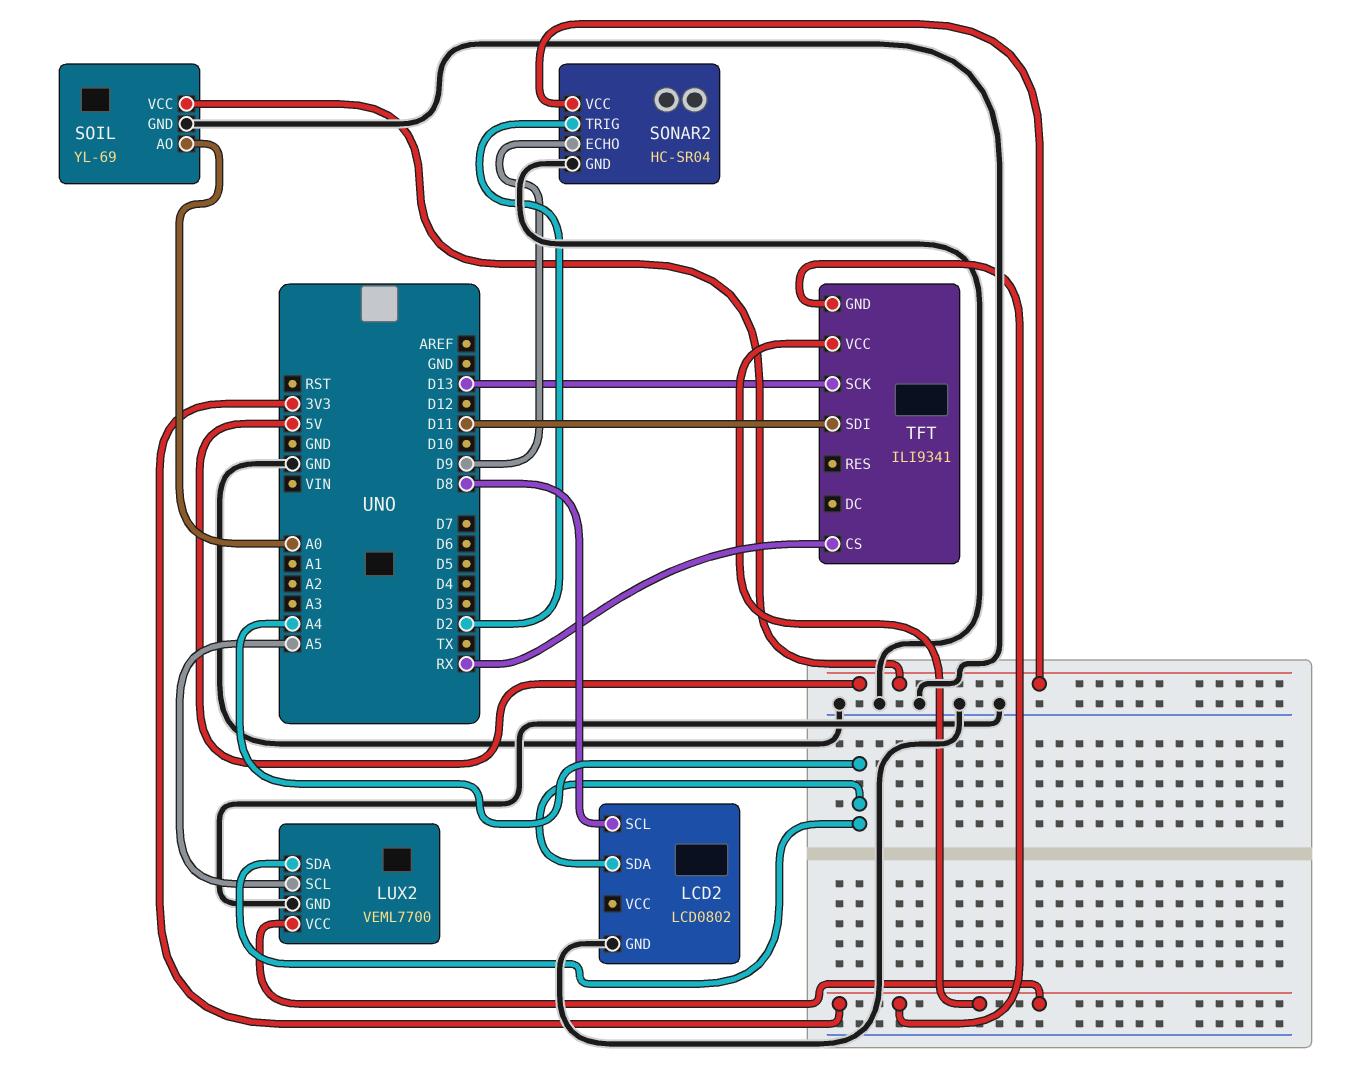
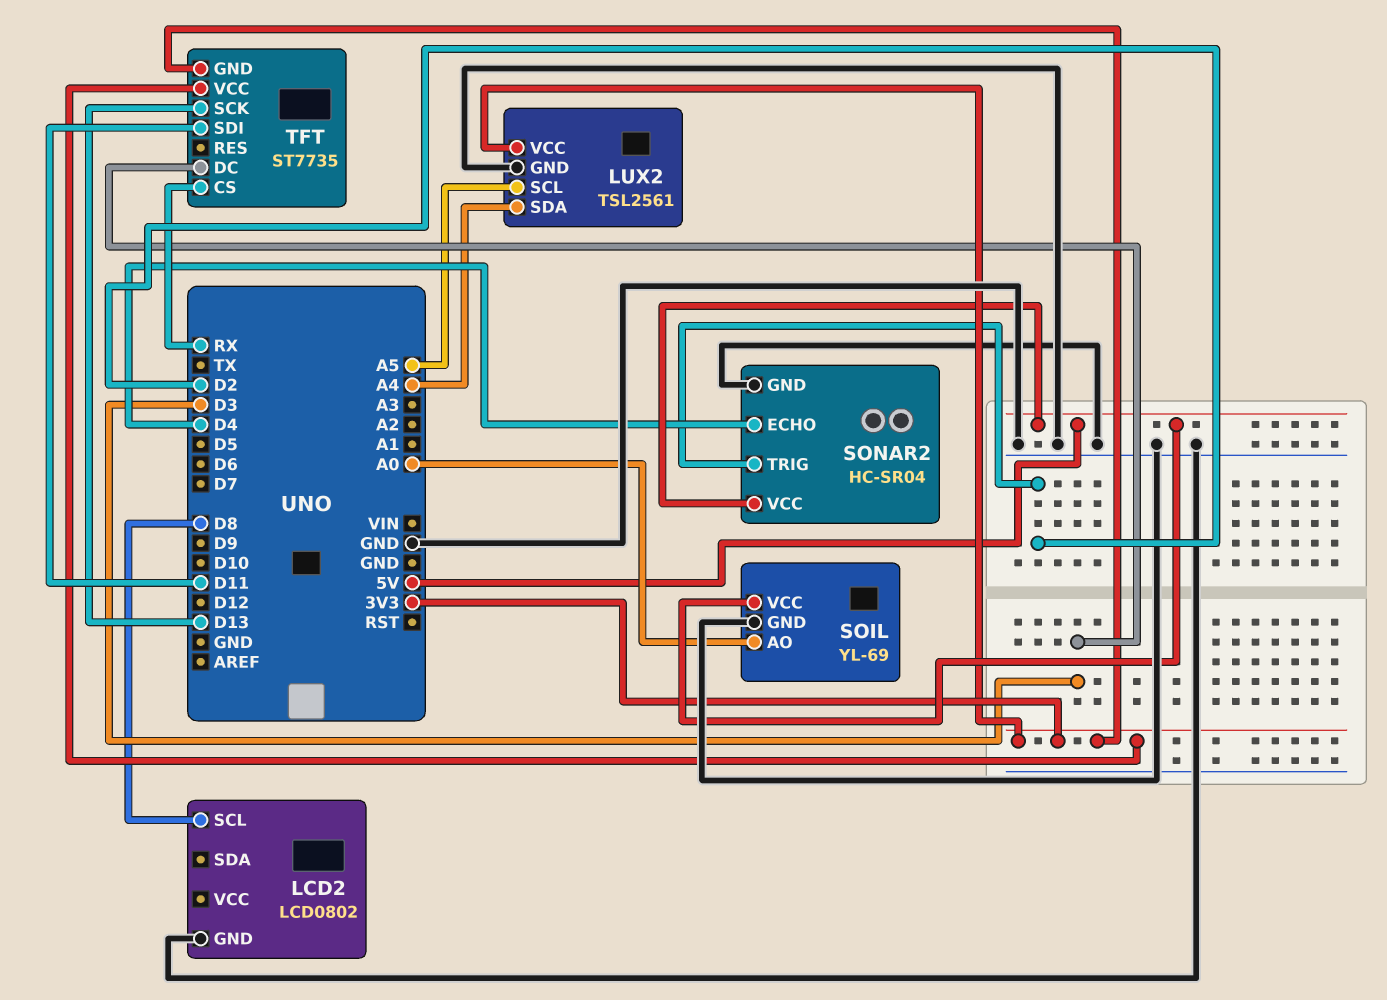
LCD2 pin SDA: A4 -> none
LUX2: VEML7700 -> TSL2561
SONAR2 pin ECHO: D9 -> D4
TFT: ILI9341 -> ST7735
TFT pin DC: none -> D3

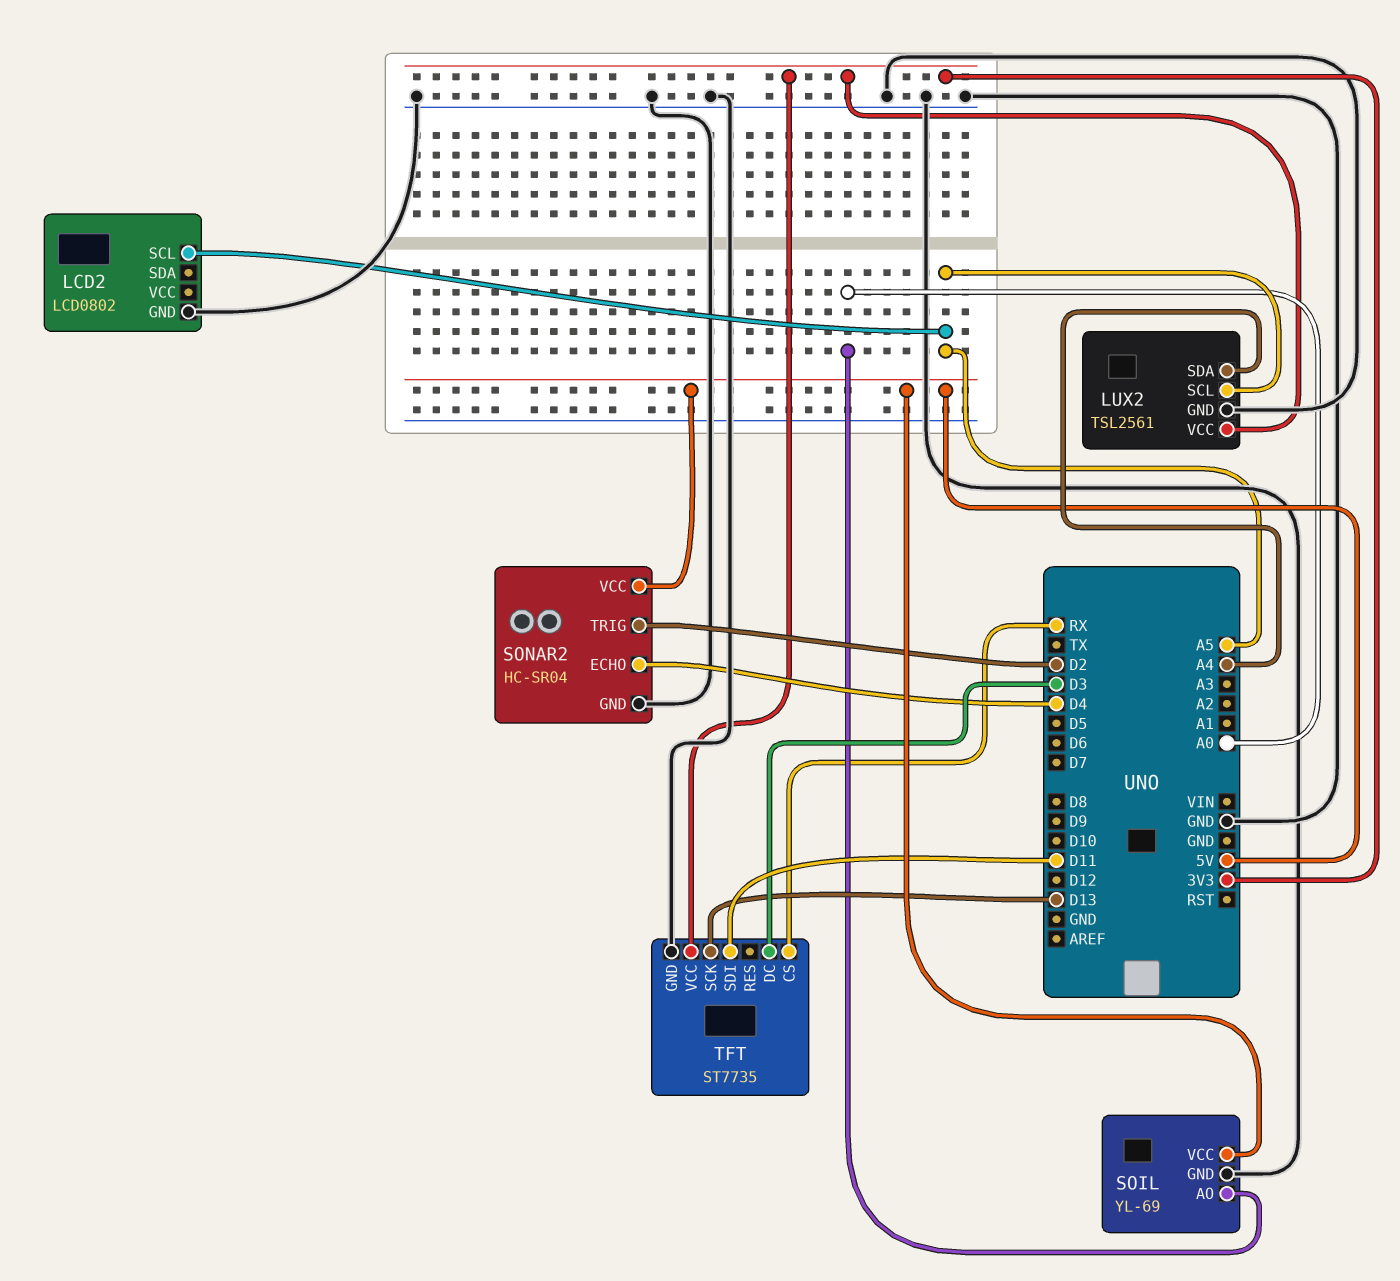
LCD2 pin SCL: D8 -> A5
TFT pin GND: 3V3 -> GND

